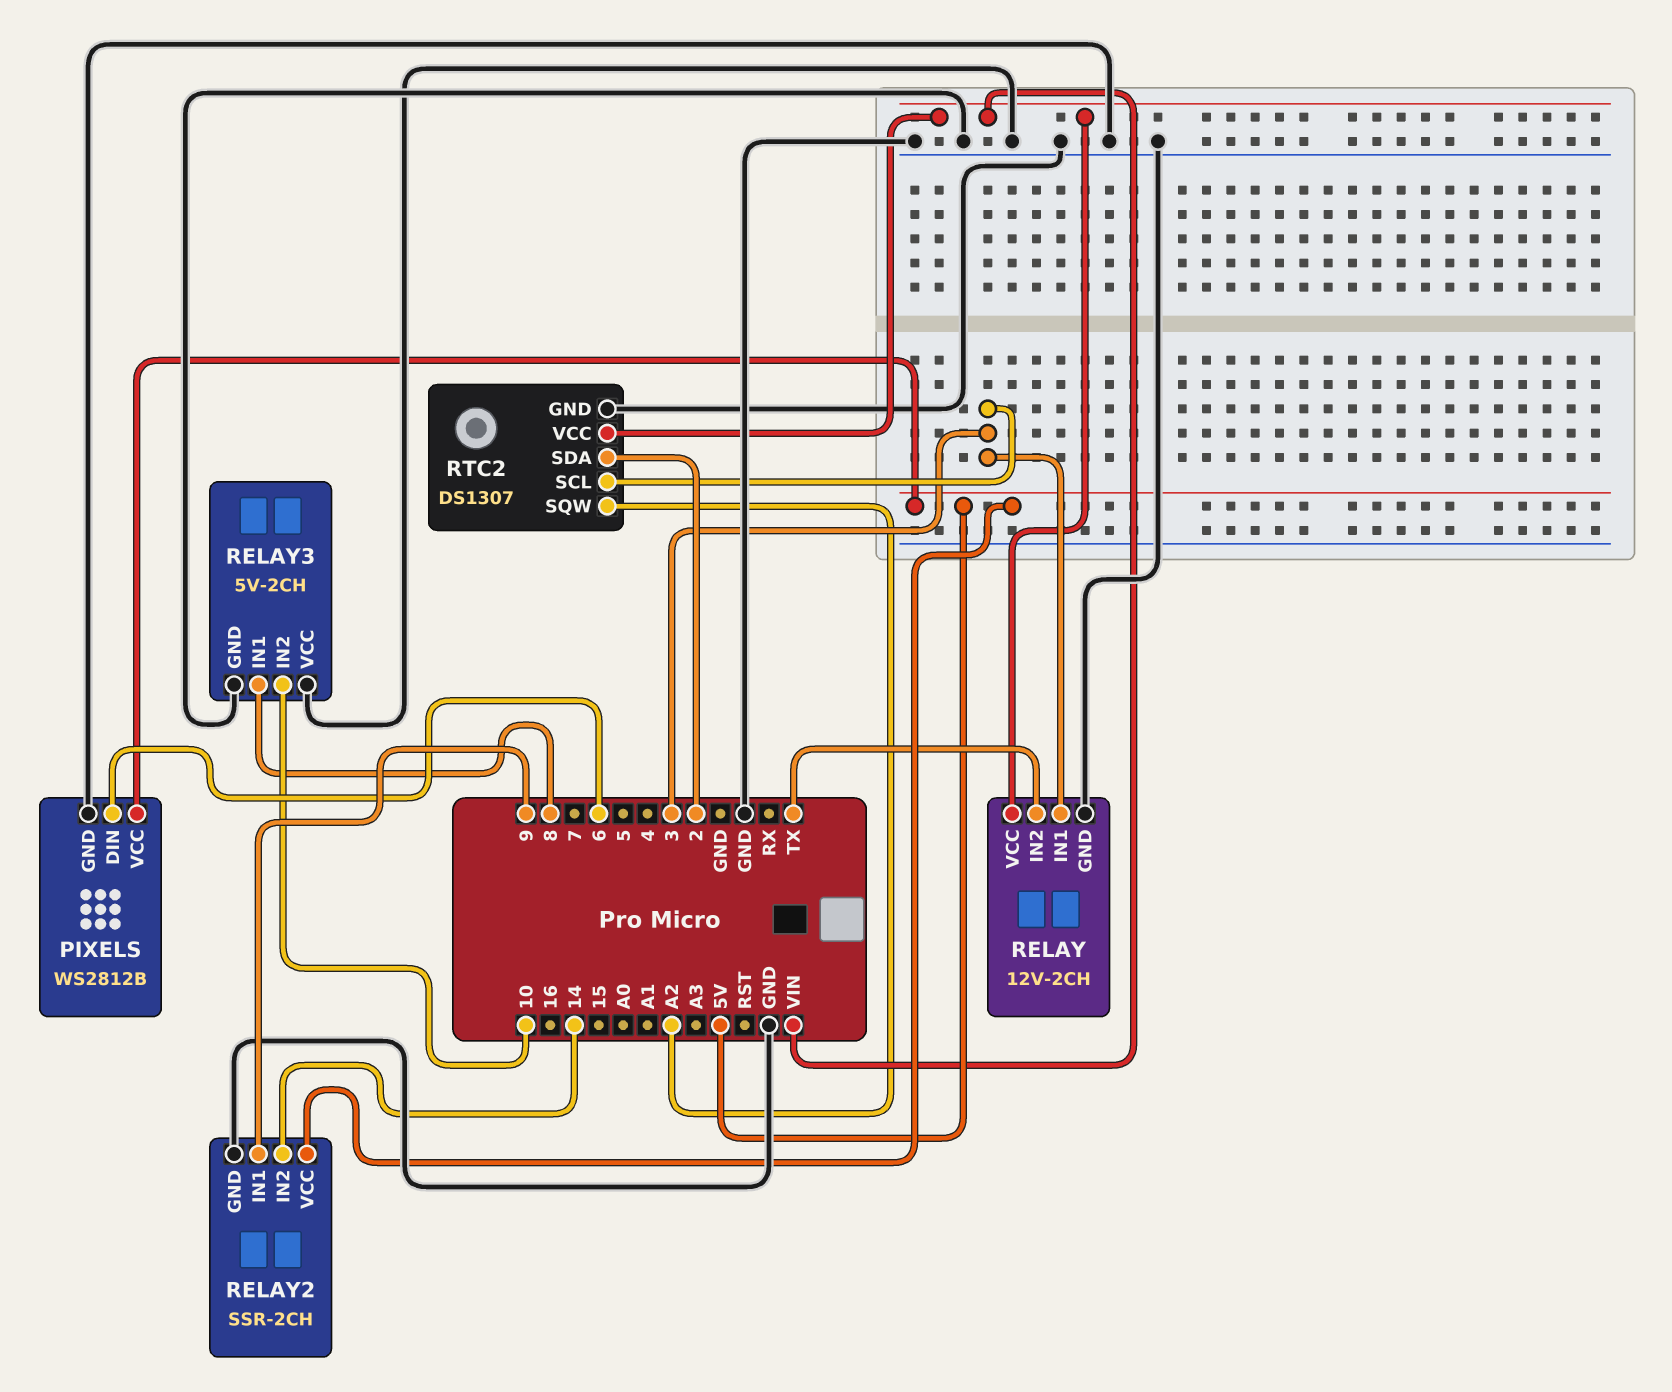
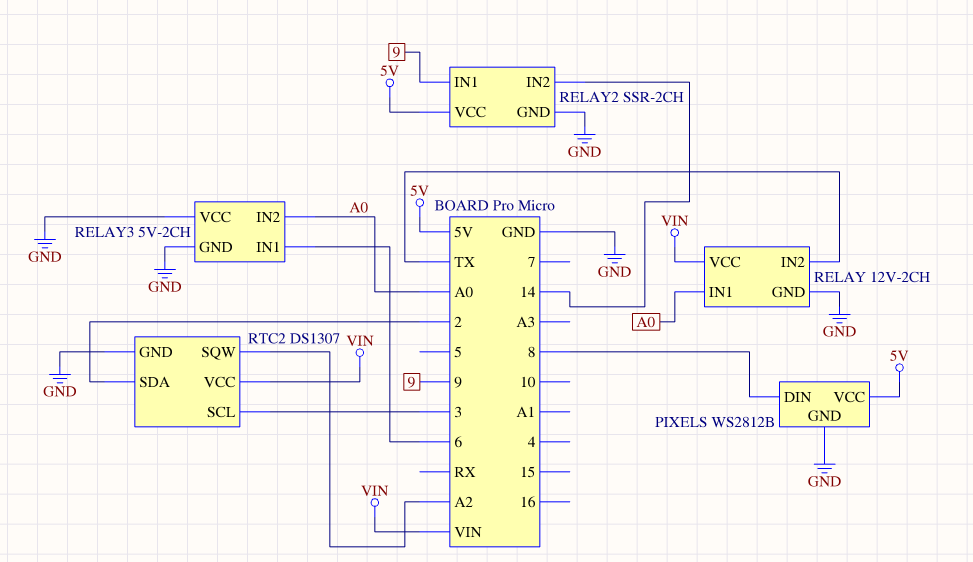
PIXELS pin DIN: 6 -> 8
RELAY pin IN1: 3 -> A0
RELAY3 pin IN1: 8 -> 6
RELAY3 pin IN2: 10 -> A0

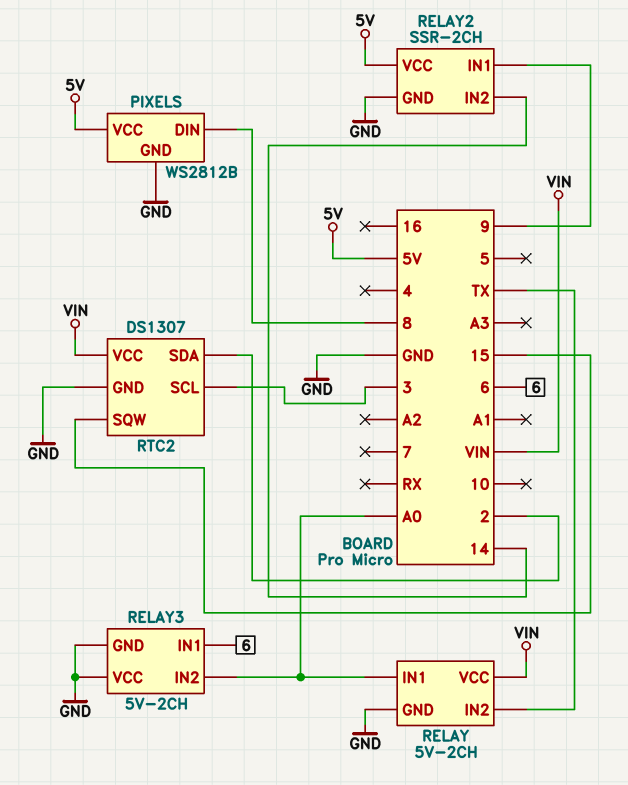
RELAY: 12V-2CH -> 5V-2CH
RTC2 pin SQW: A2 -> 15

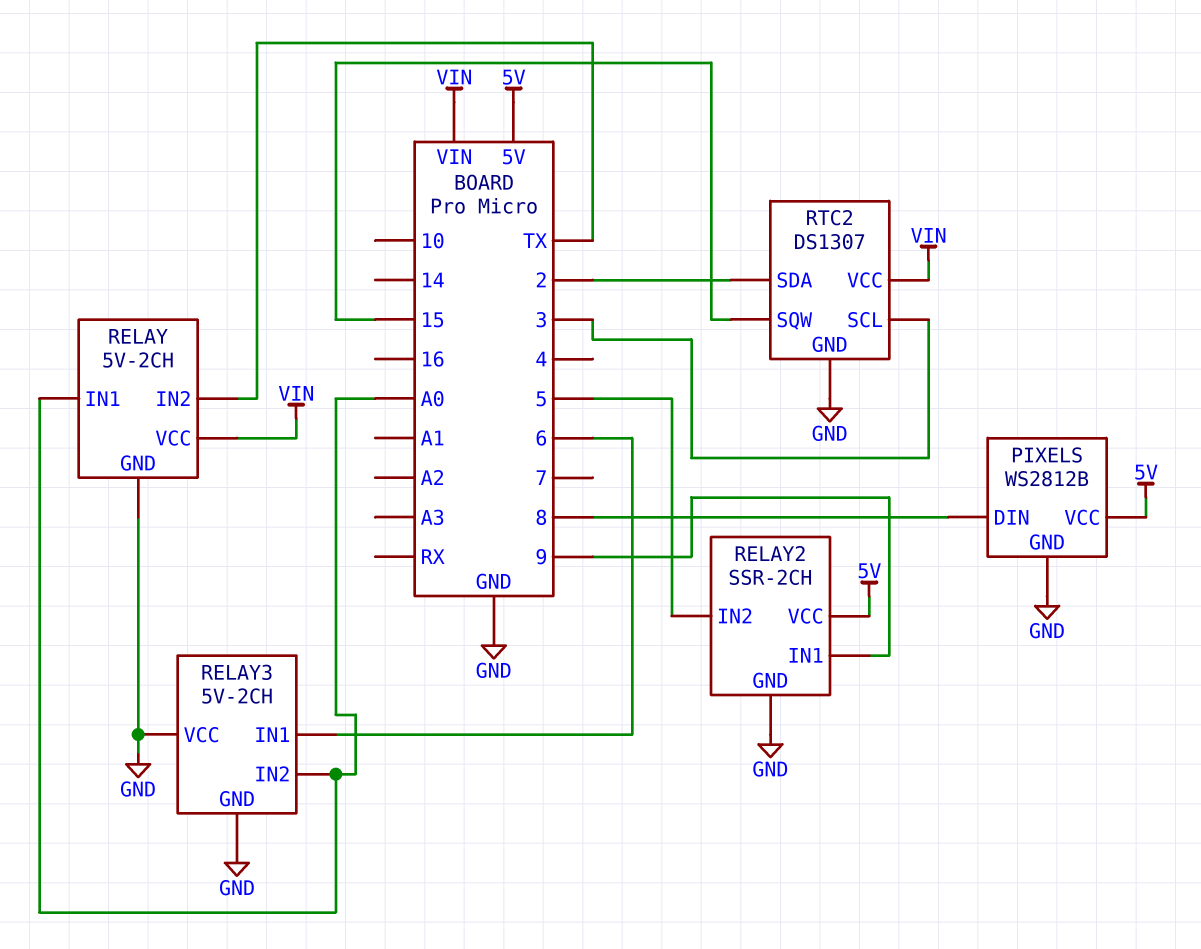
RELAY2 pin IN2: 14 -> 5

